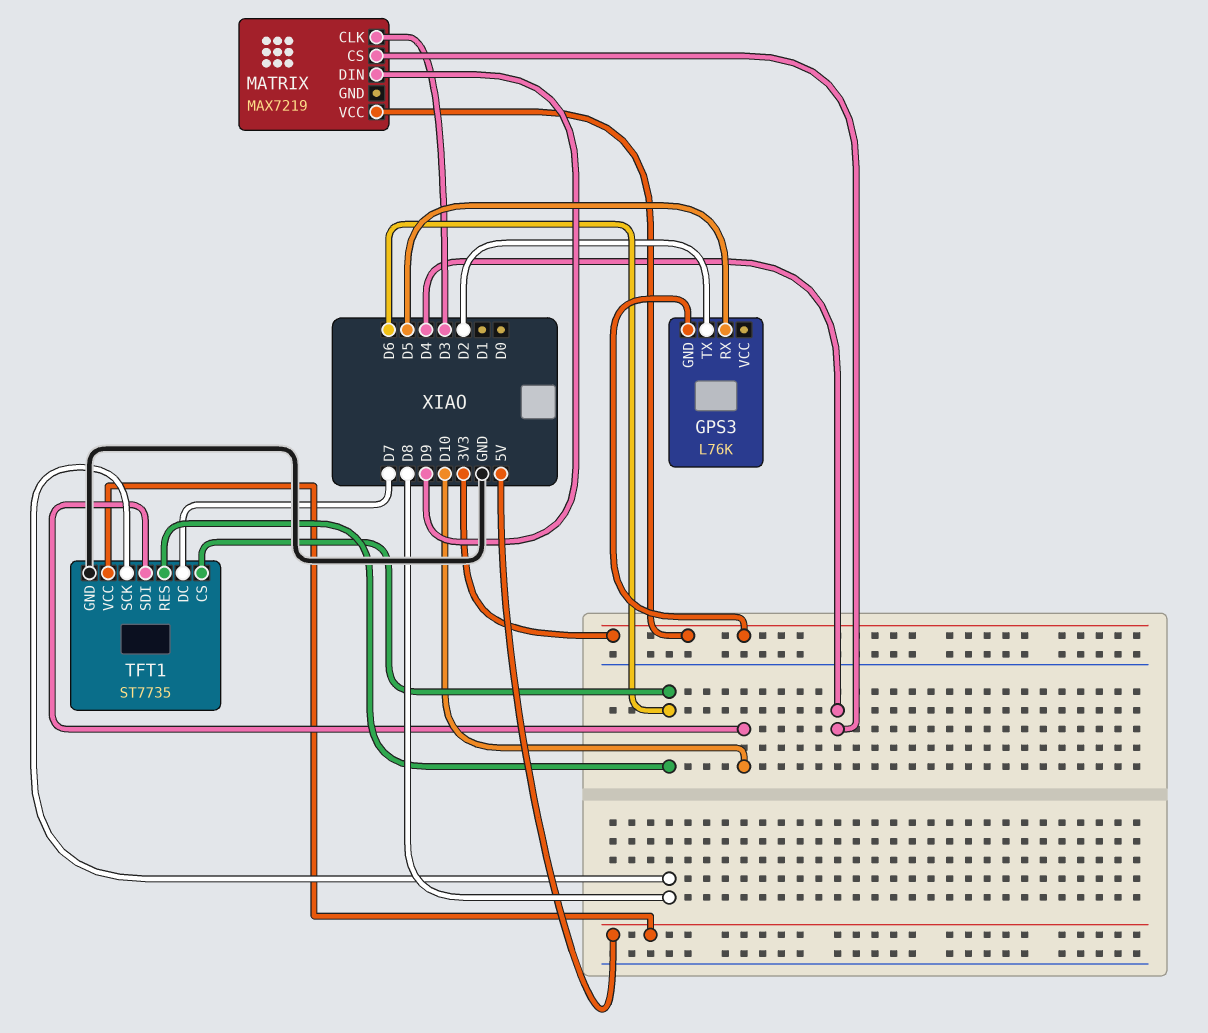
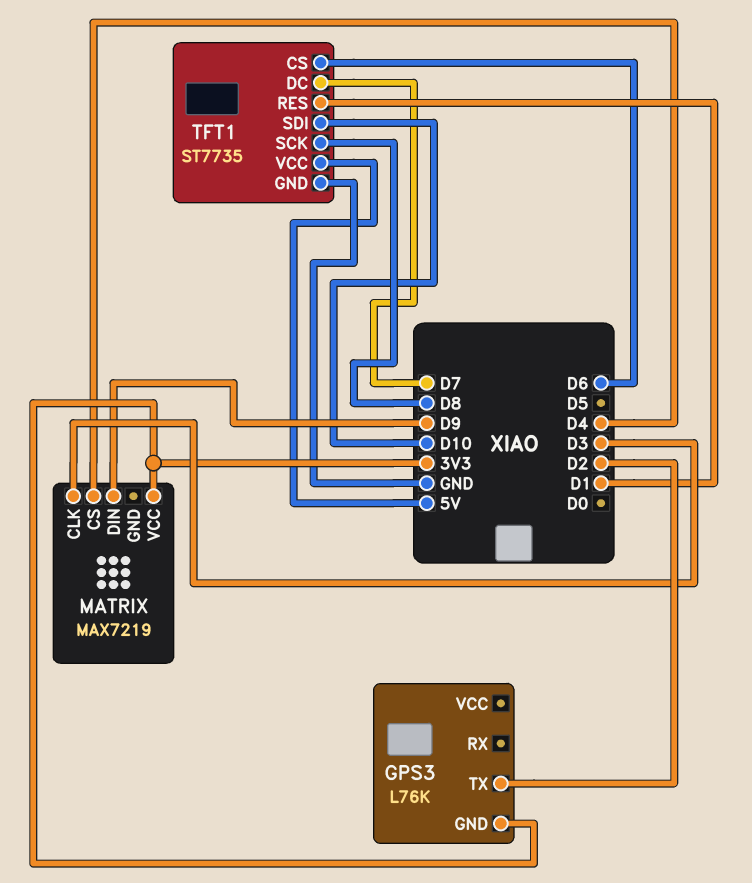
GPS3 pin RX: D5 -> none
TFT1 pin RES: D6 -> D1

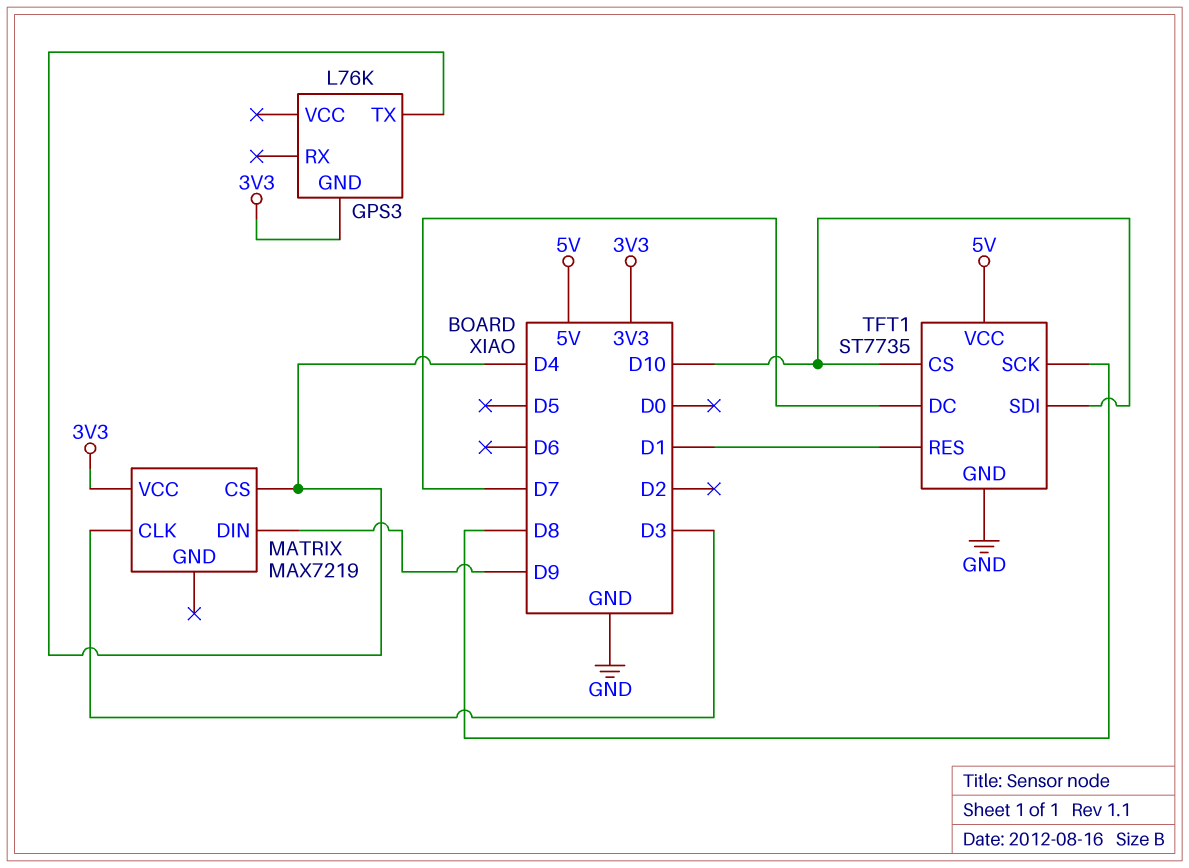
GPS3 pin TX: D2 -> D4
TFT1 pin CS: D6 -> D10

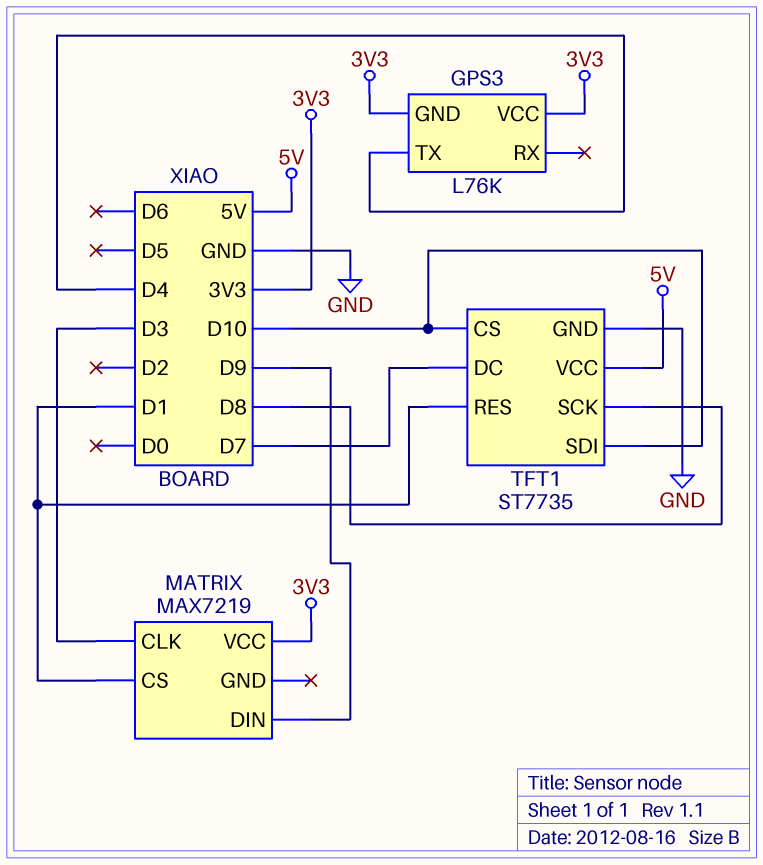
GPS3 pin VCC: none -> 3V3
MATRIX pin CS: D4 -> D1

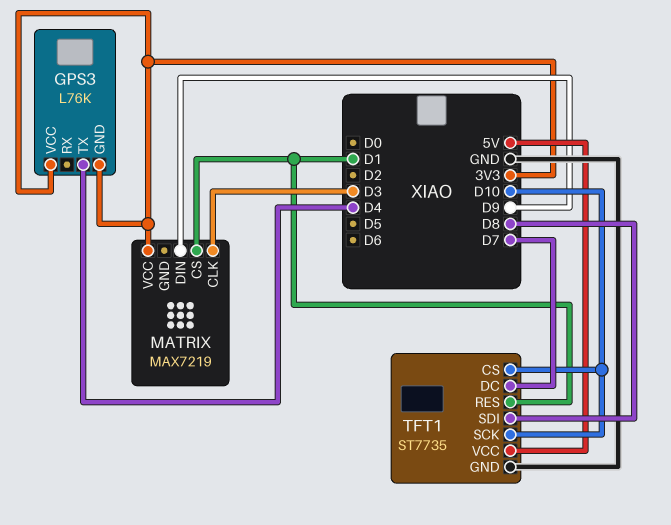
TFT1 pin SCK: D8 -> D10
TFT1 pin SDI: D10 -> D8

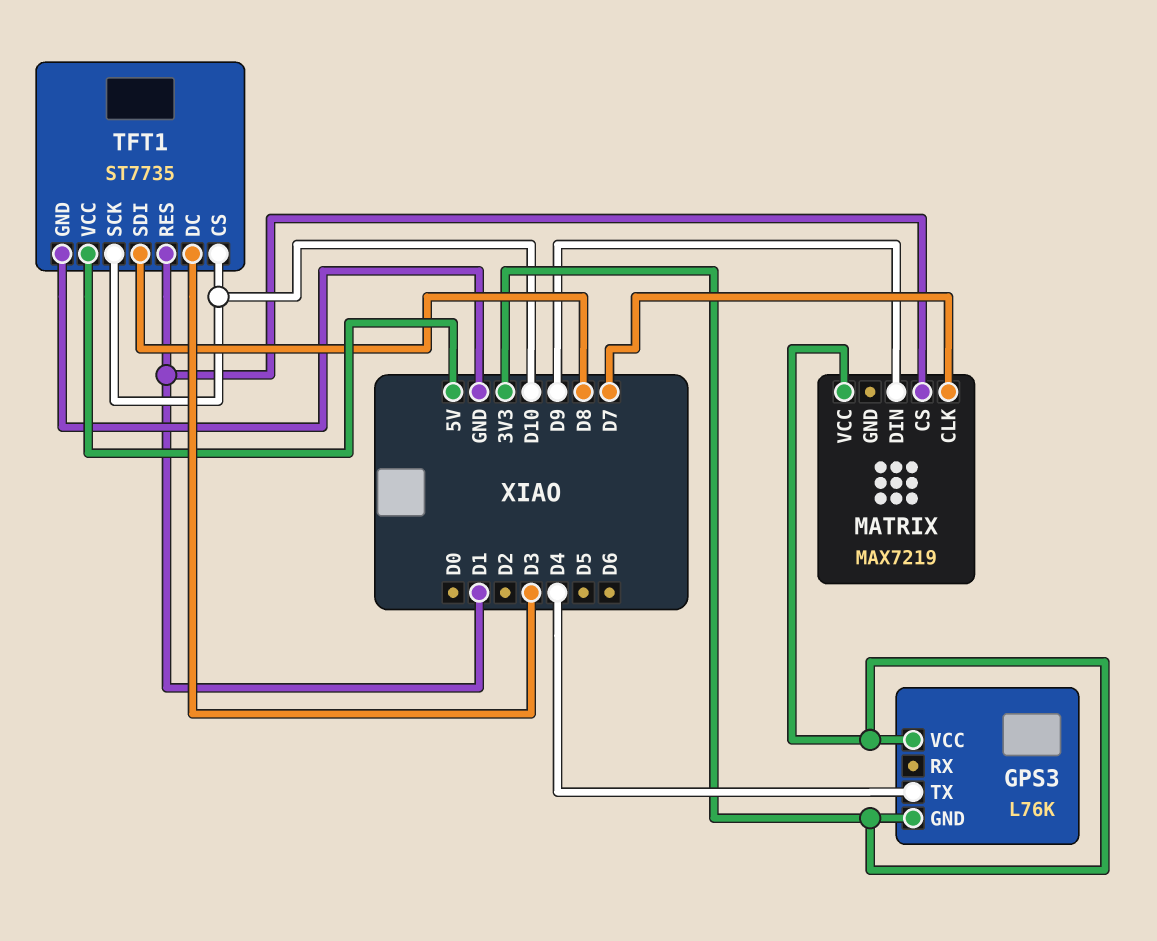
MATRIX pin CLK: D3 -> D7
TFT1 pin DC: D7 -> D3

